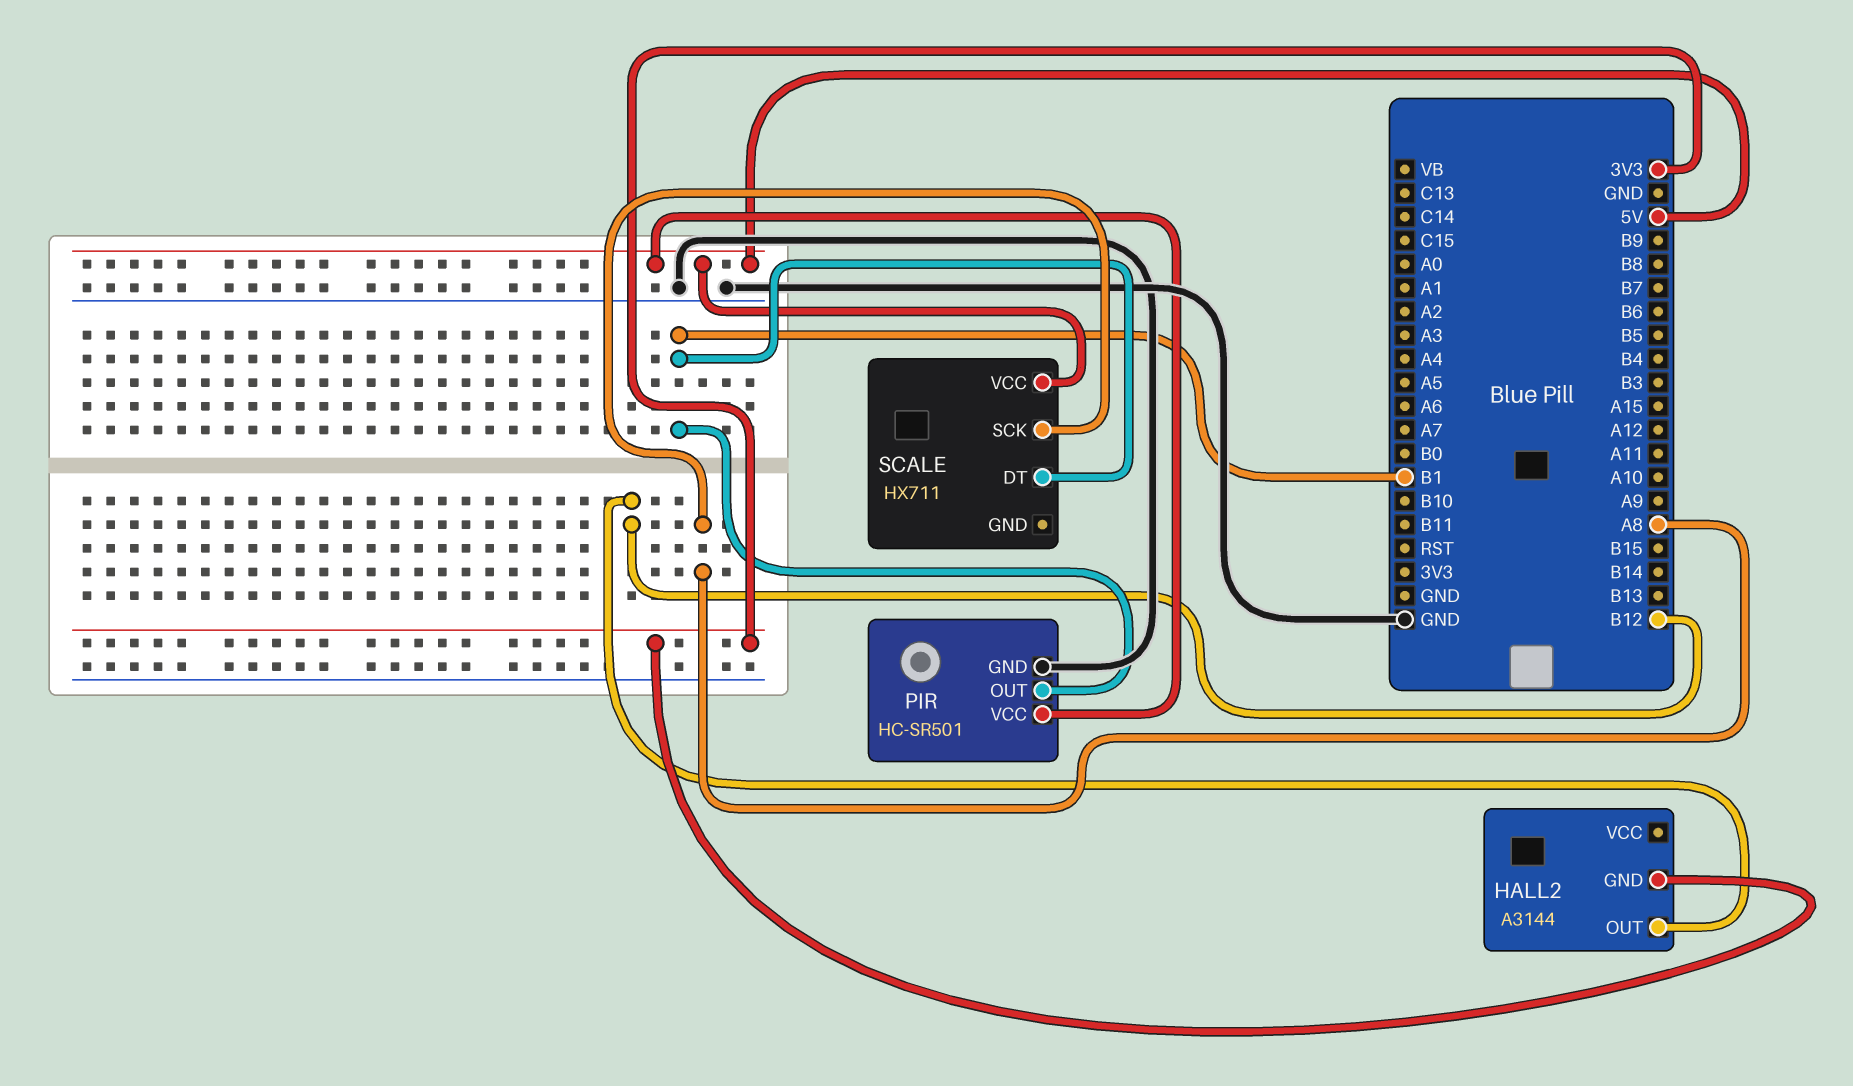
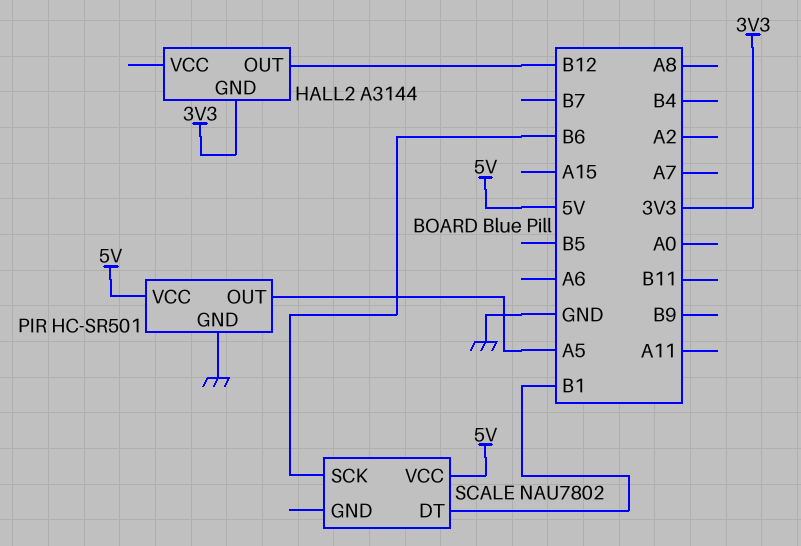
PIR pin OUT: B1 -> A5
SCALE: HX711 -> NAU7802
SCALE pin SCK: A8 -> B6

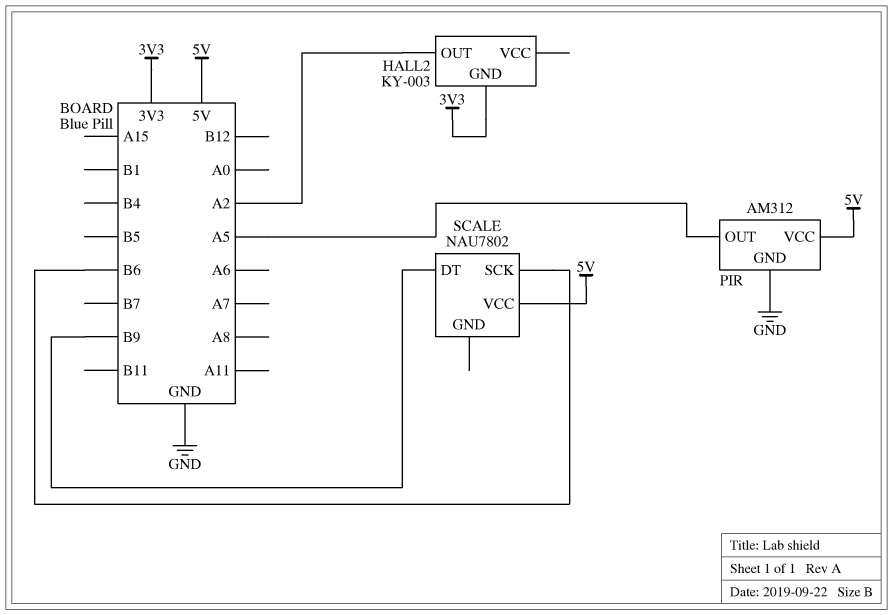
HALL2: A3144 -> KY-003
HALL2 pin OUT: B12 -> A2
PIR: HC-SR501 -> AM312
SCALE pin DT: B1 -> B9

